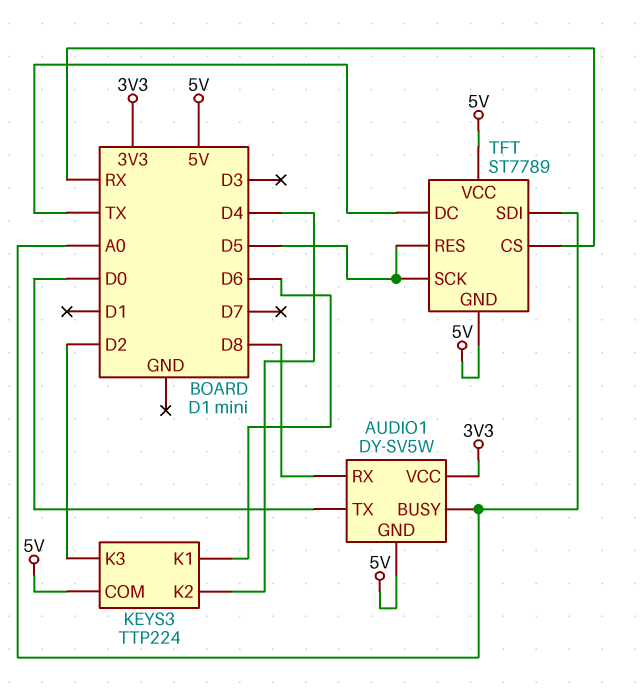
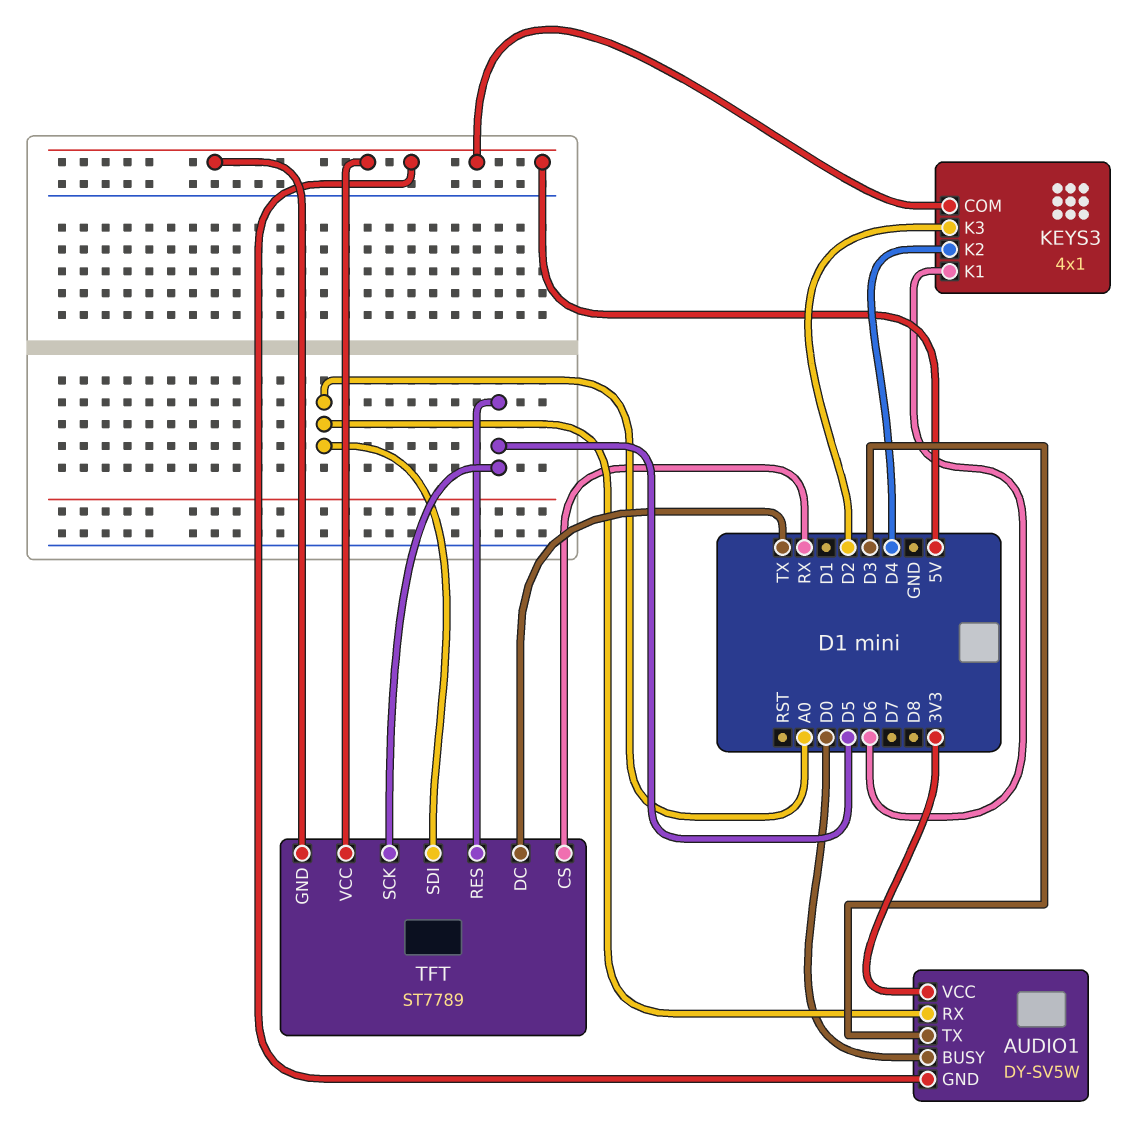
AUDIO1 pin BUSY: A0 -> D0
AUDIO1 pin RX: D8 -> A0
AUDIO1 pin TX: D0 -> D3
KEYS3: TTP224 -> 4x1

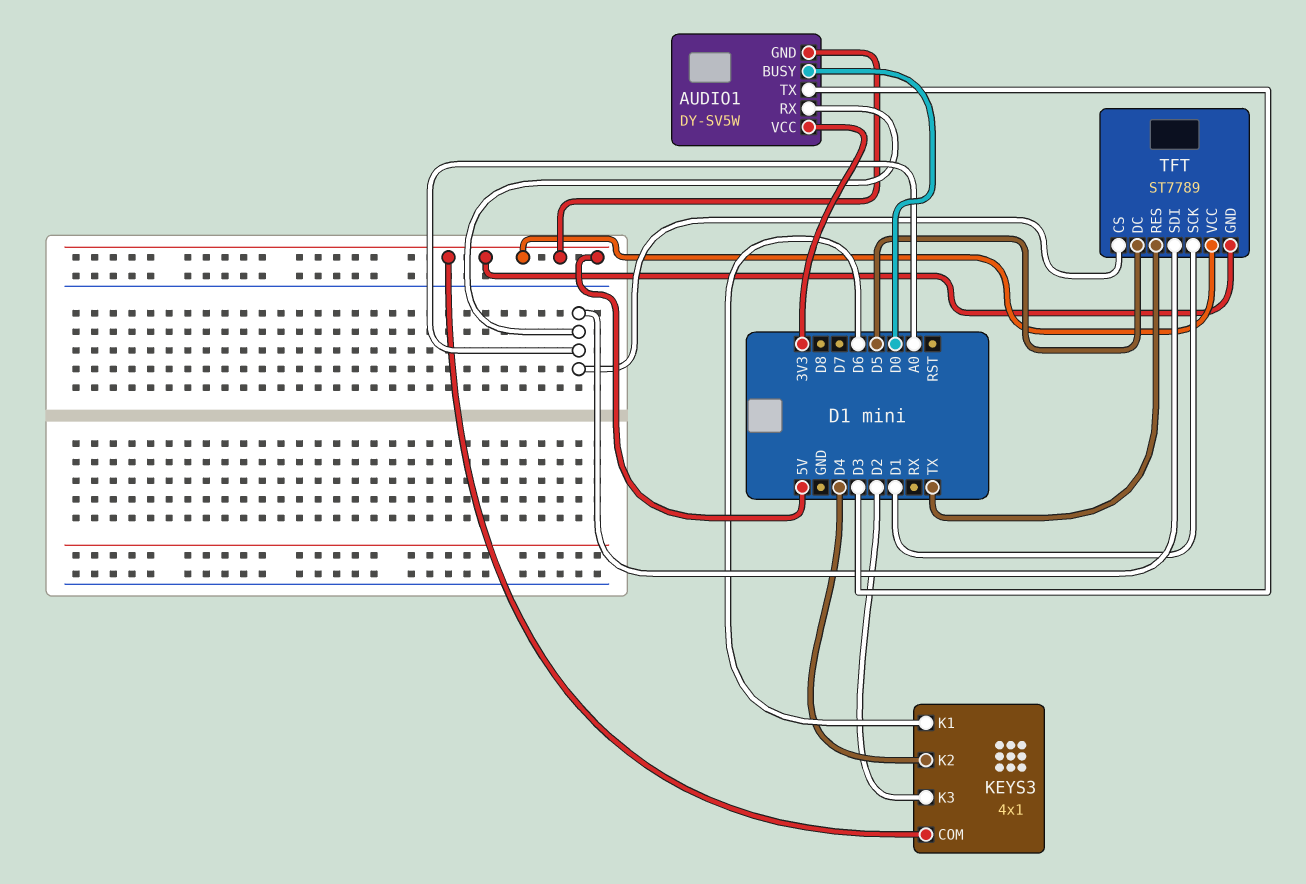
TFT pin CS: RX -> A0
TFT pin DC: TX -> D5
TFT pin RES: D5 -> TX
TFT pin SCK: D5 -> D1

